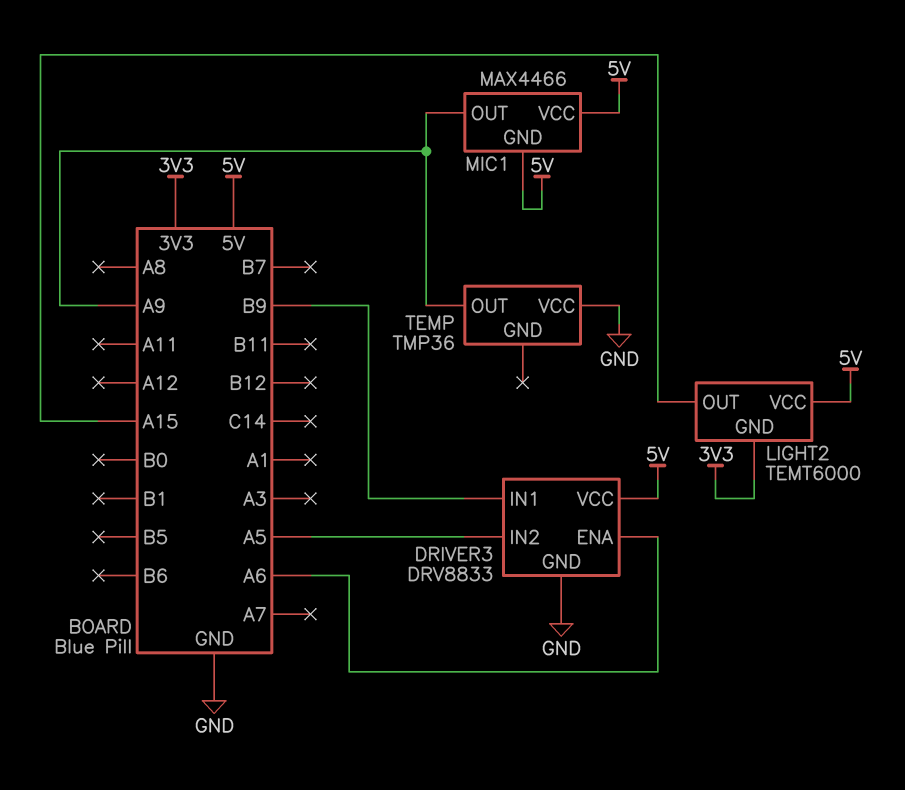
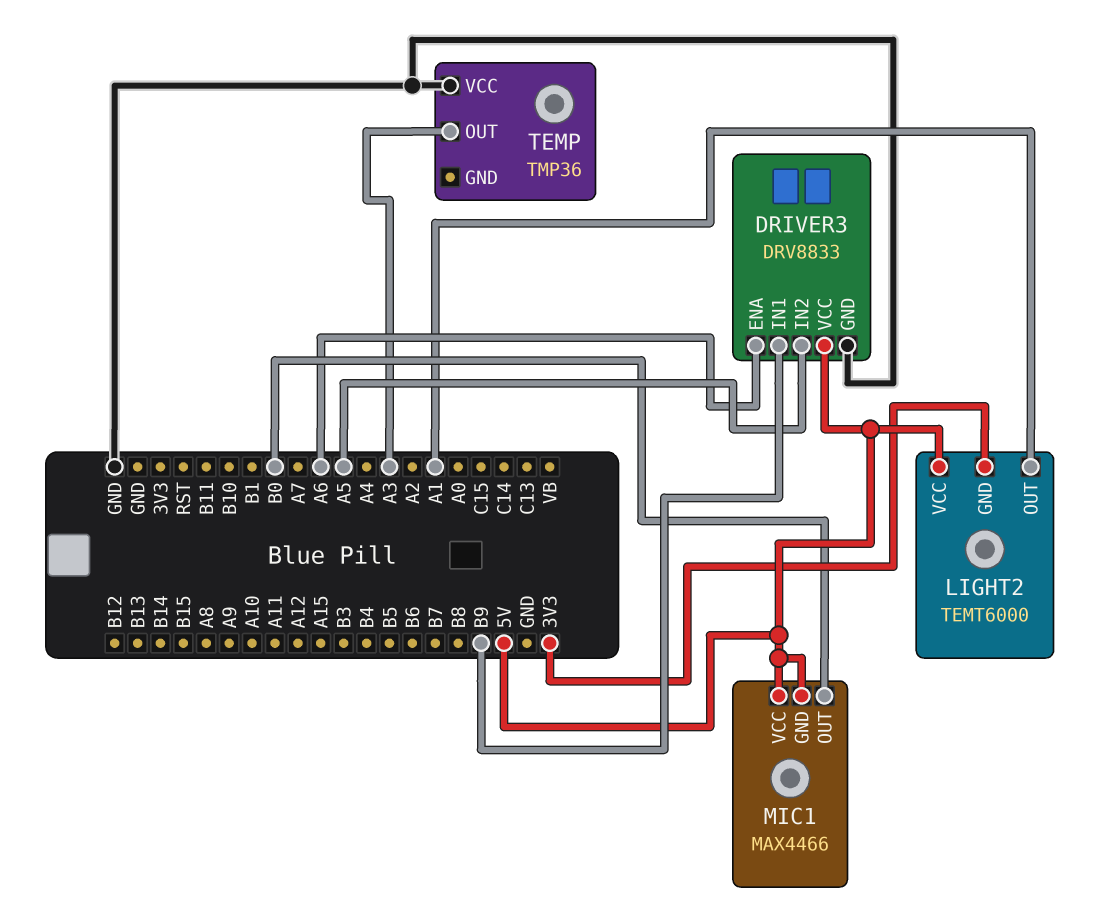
LIGHT2 pin OUT: A15 -> A1
MIC1 pin OUT: A9 -> B0
TEMP pin OUT: A9 -> A3

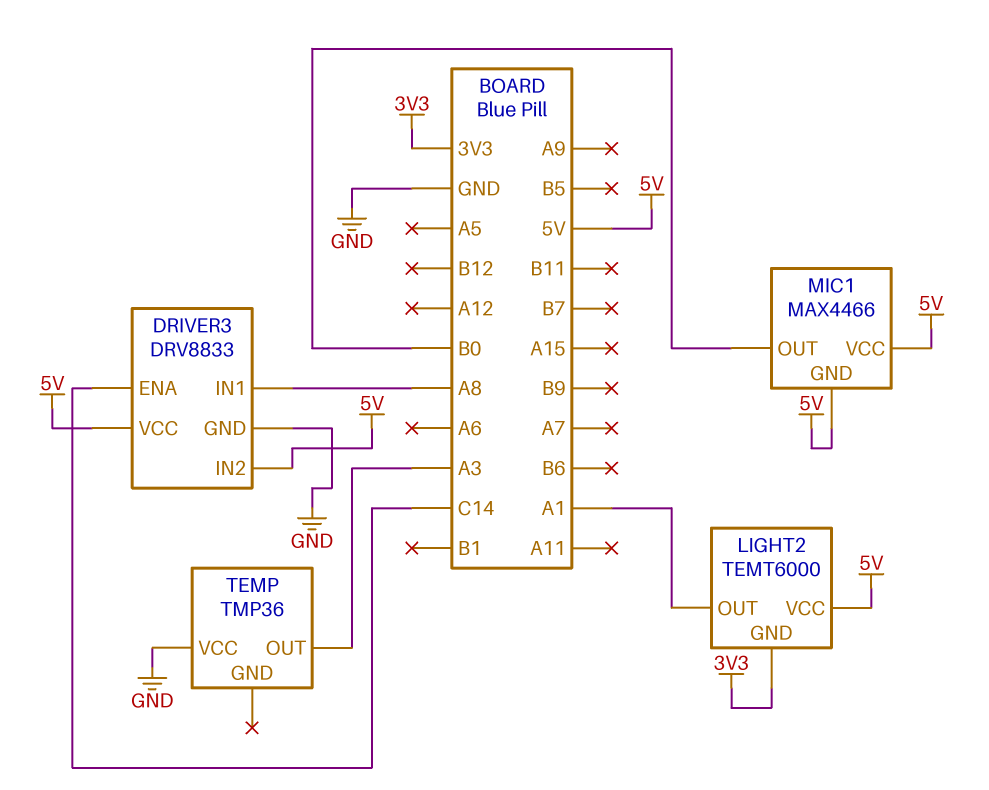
DRIVER3 pin ENA: A6 -> C14
DRIVER3 pin IN1: B9 -> A8
DRIVER3 pin IN2: A5 -> 5V

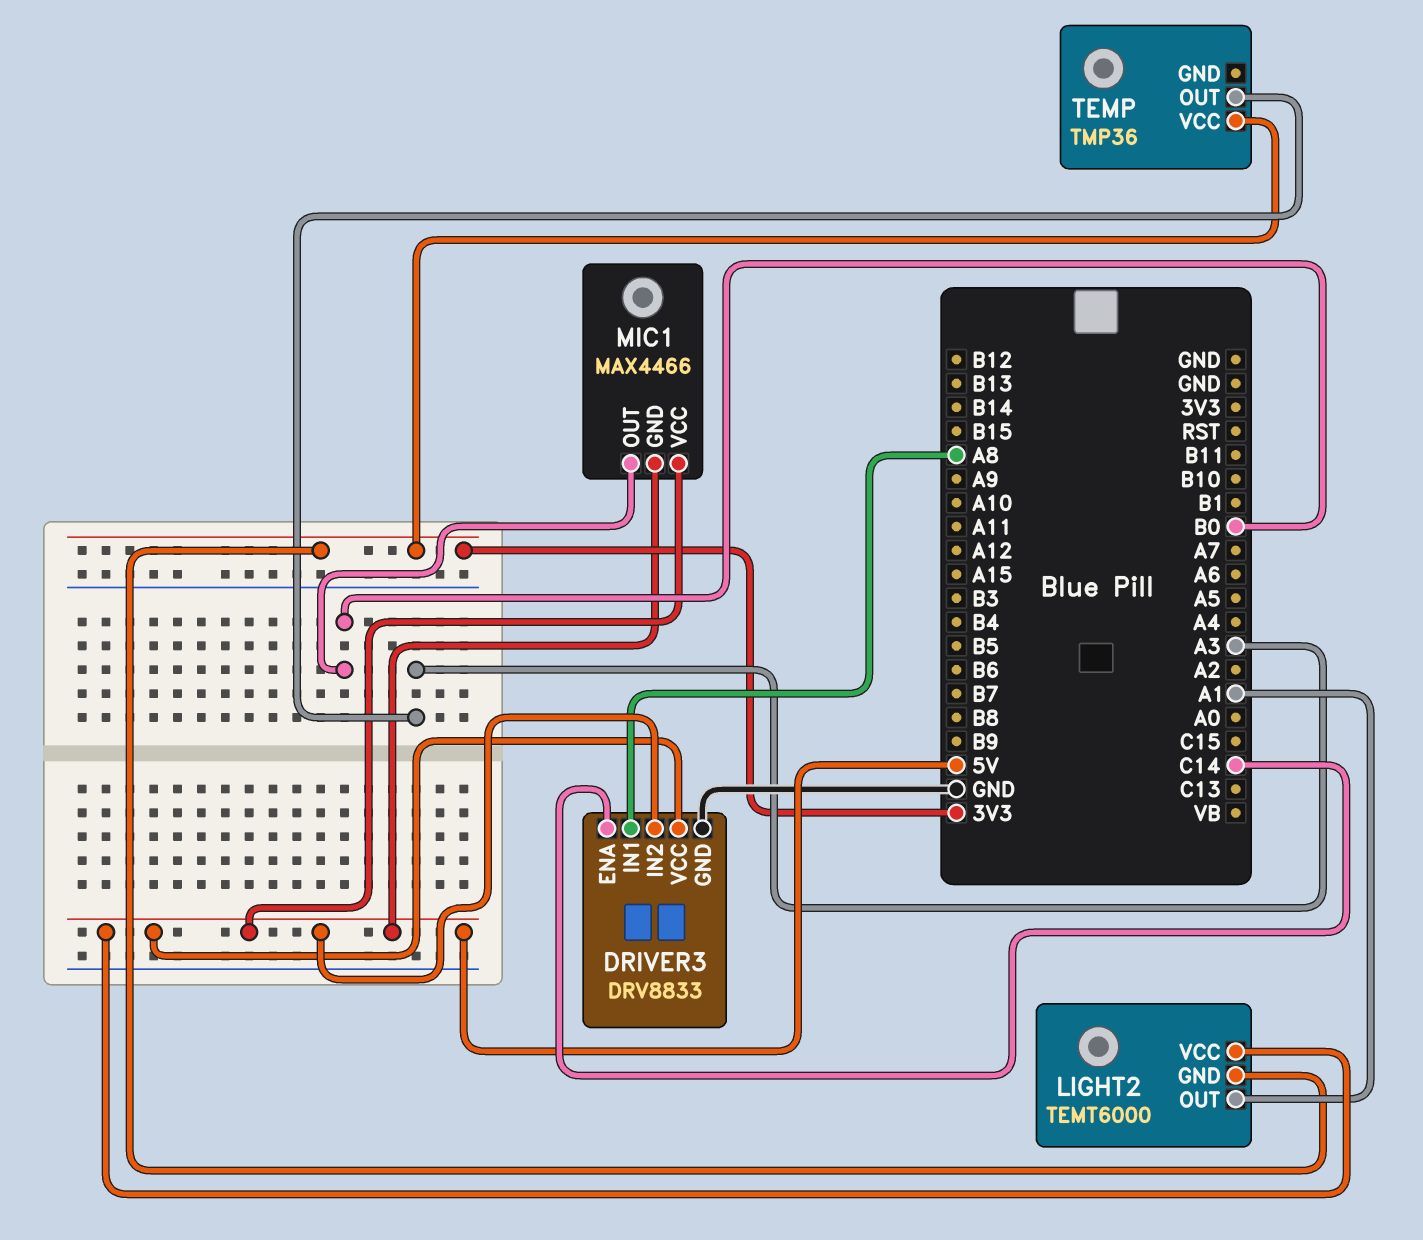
TEMP pin VCC: GND -> 3V3

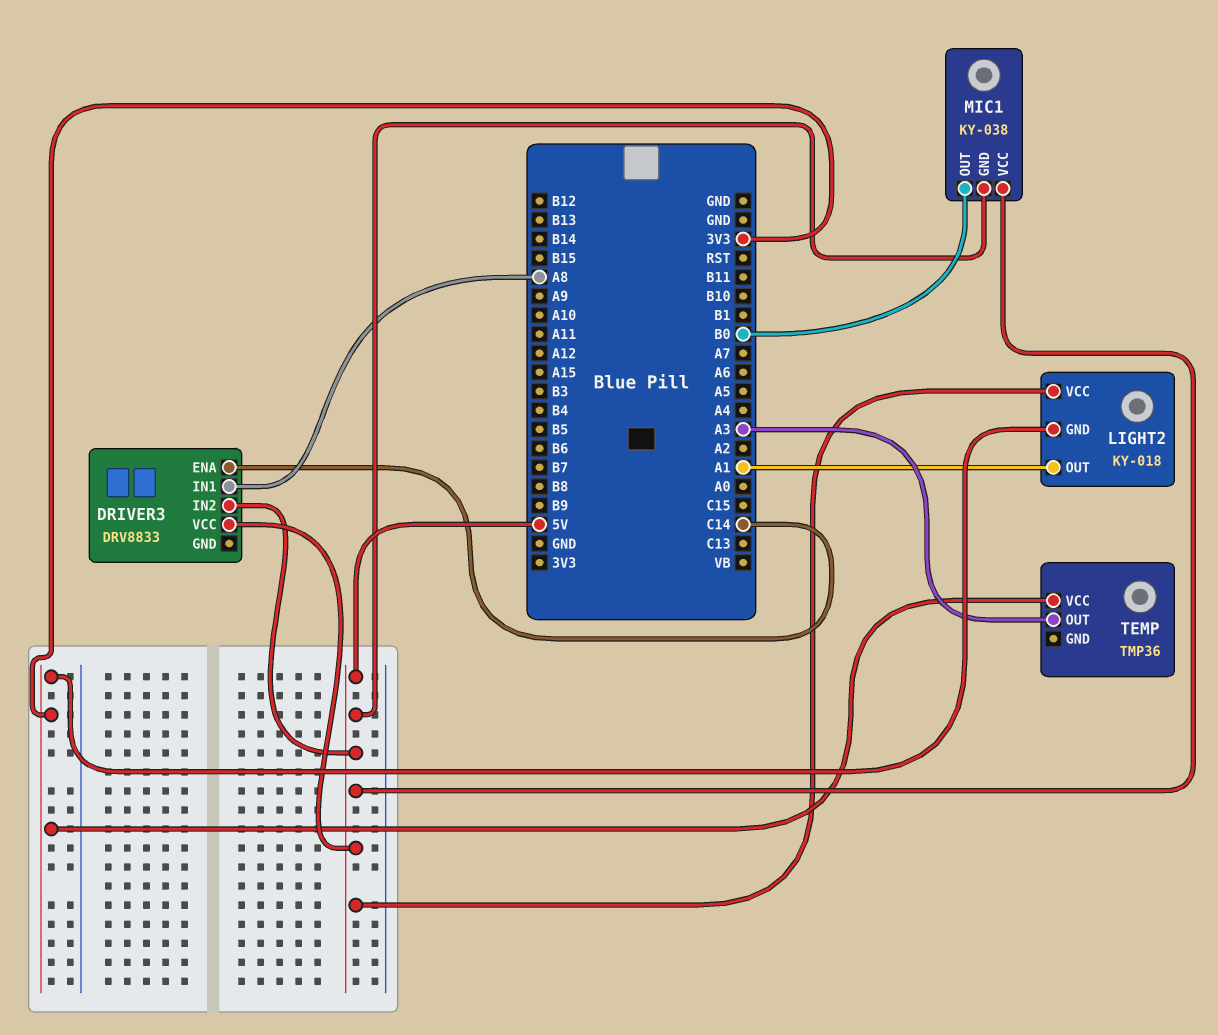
DRIVER3 pin GND: GND -> none
LIGHT2: TEMT6000 -> KY-018
MIC1: MAX4466 -> KY-038

